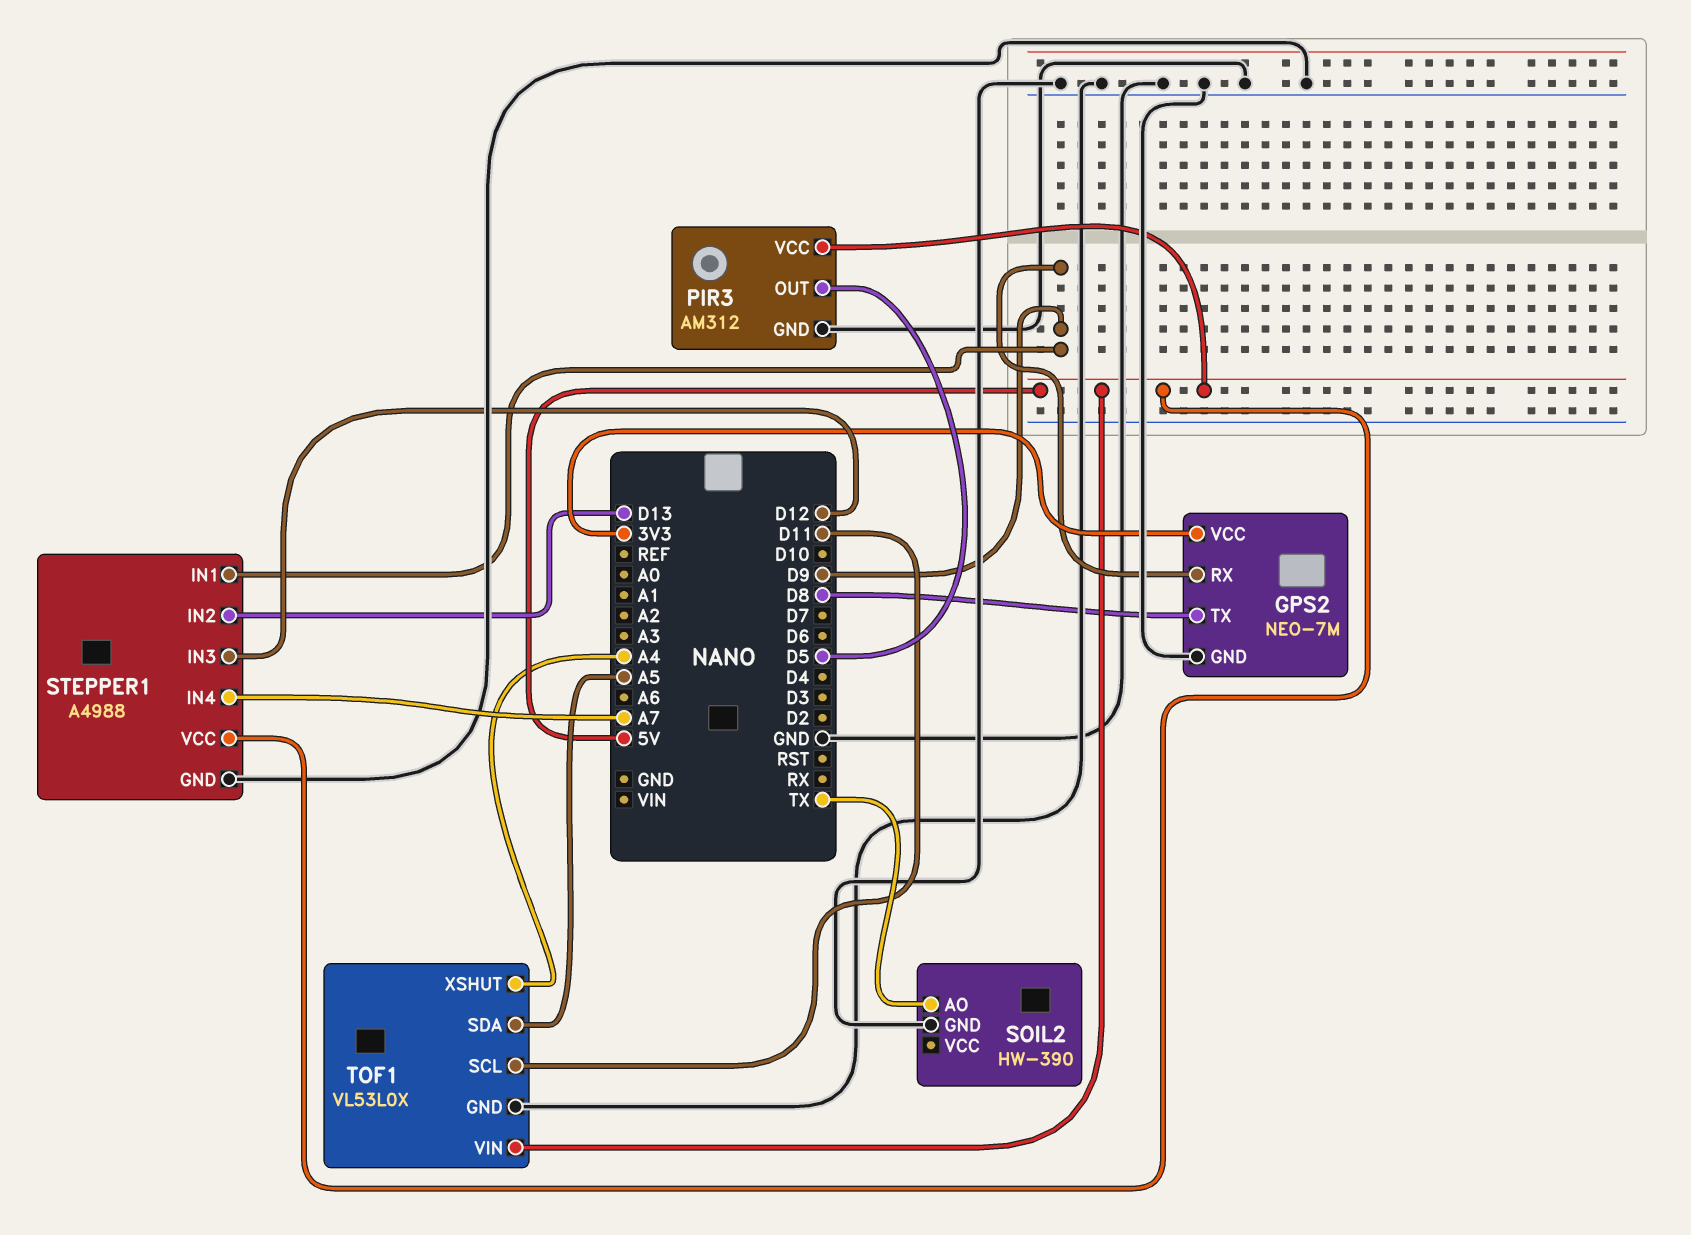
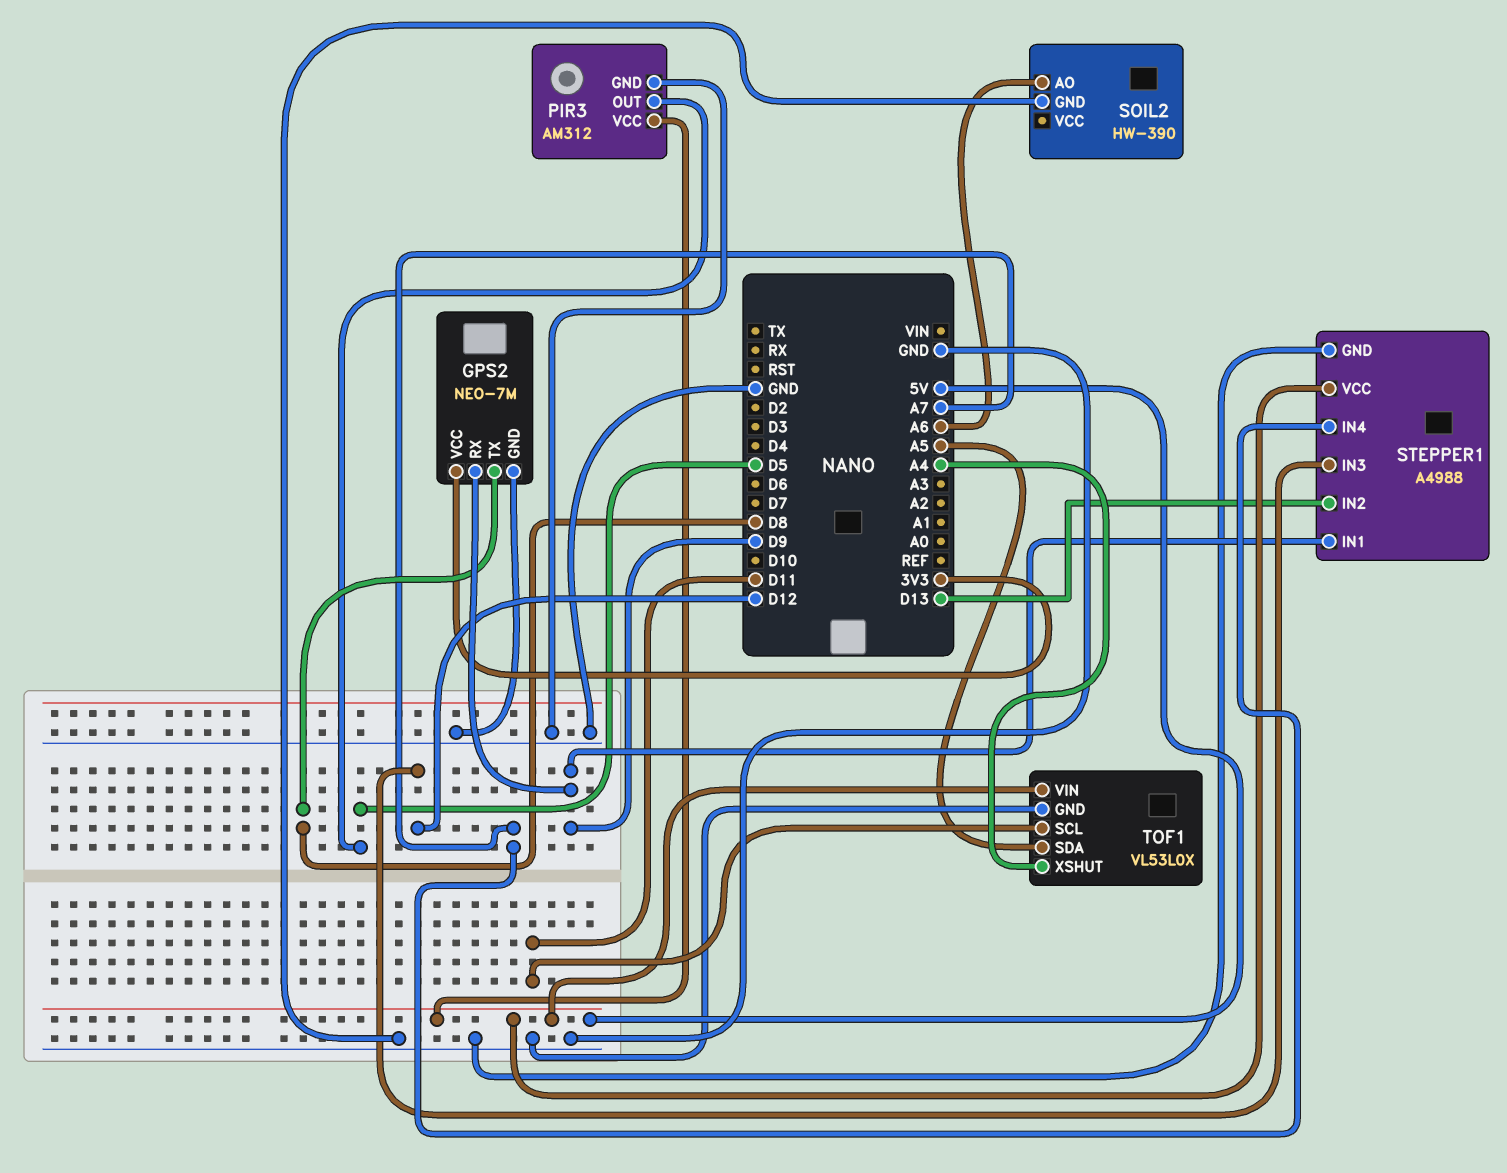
SOIL2 pin AO: TX -> A6

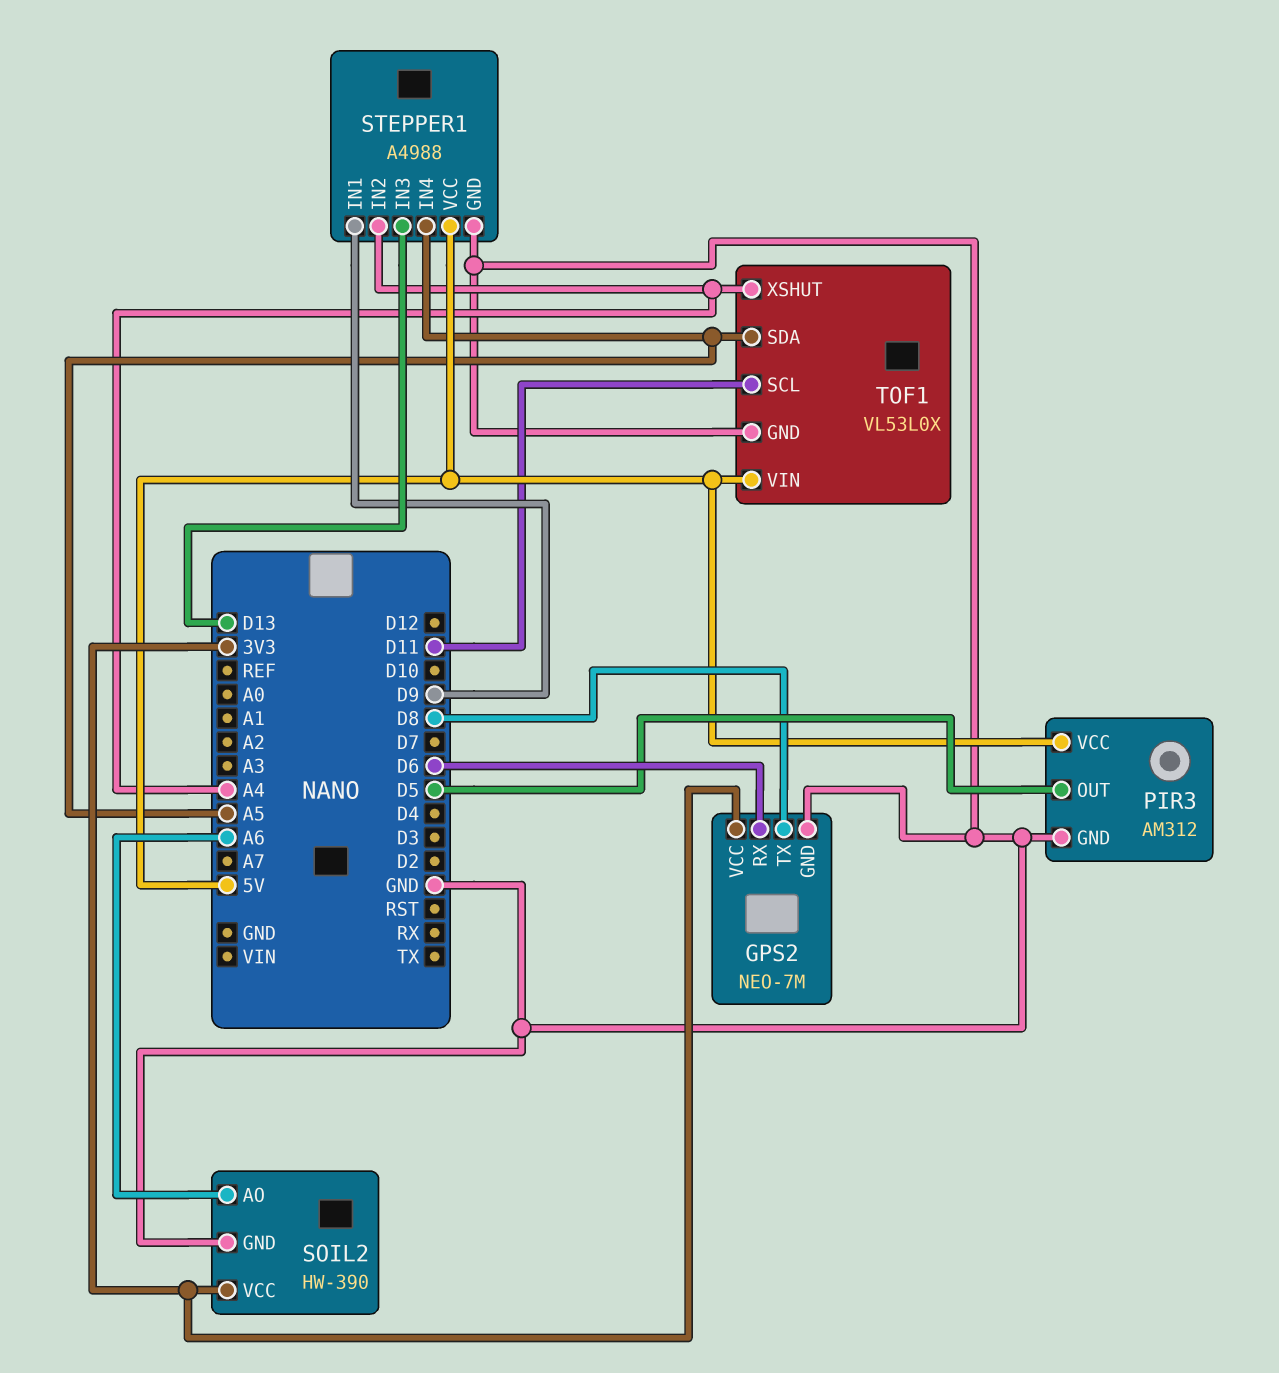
GPS2 pin RX: D9 -> D6
SOIL2 pin VCC: none -> 3V3
STEPPER1 pin IN2: D13 -> A4
STEPPER1 pin IN3: D12 -> D13
STEPPER1 pin IN4: A7 -> A5

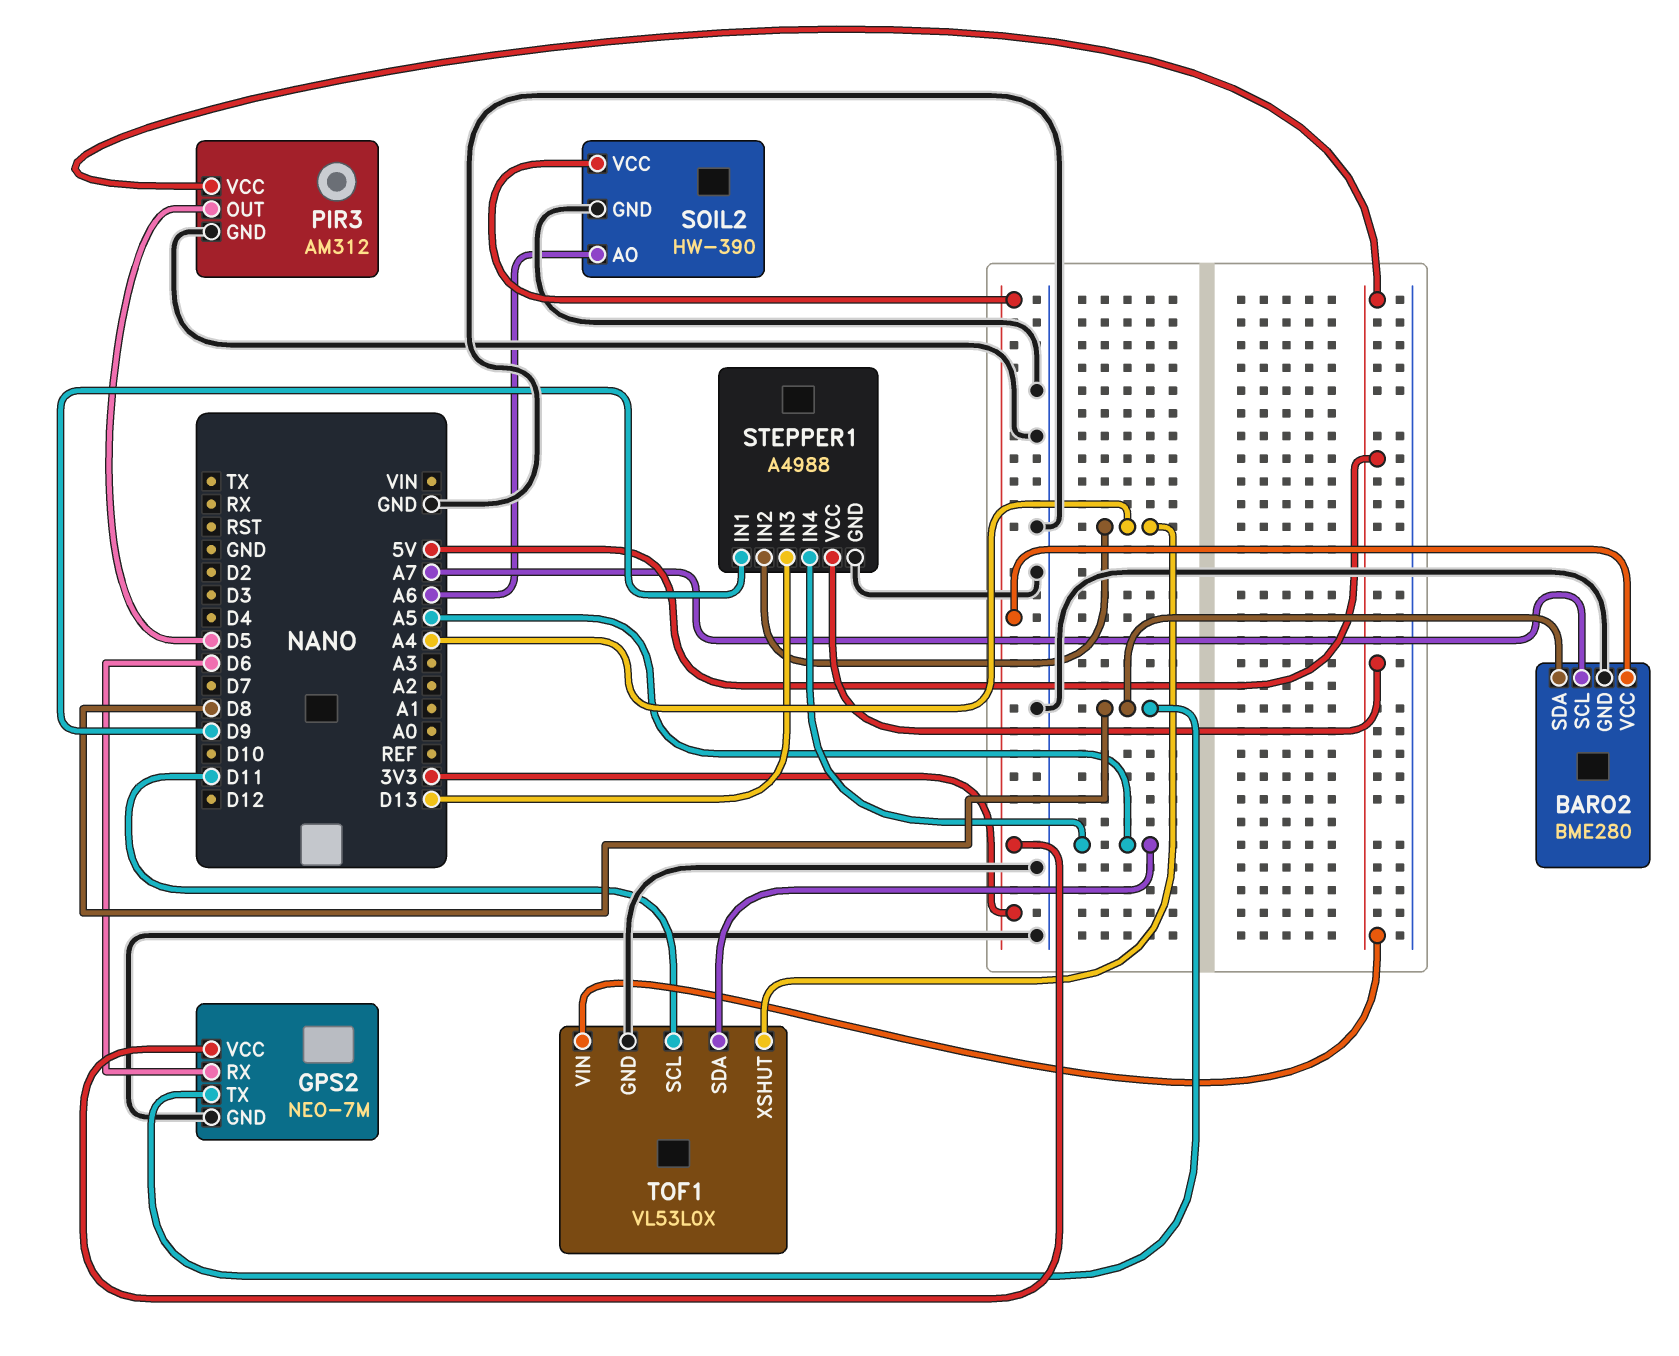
BARO2: none -> BME280
BARO2 pin GND: none -> GND
BARO2 pin SCL: none -> A7
BARO2 pin SDA: none -> D8
BARO2 pin VCC: none -> 3V3

